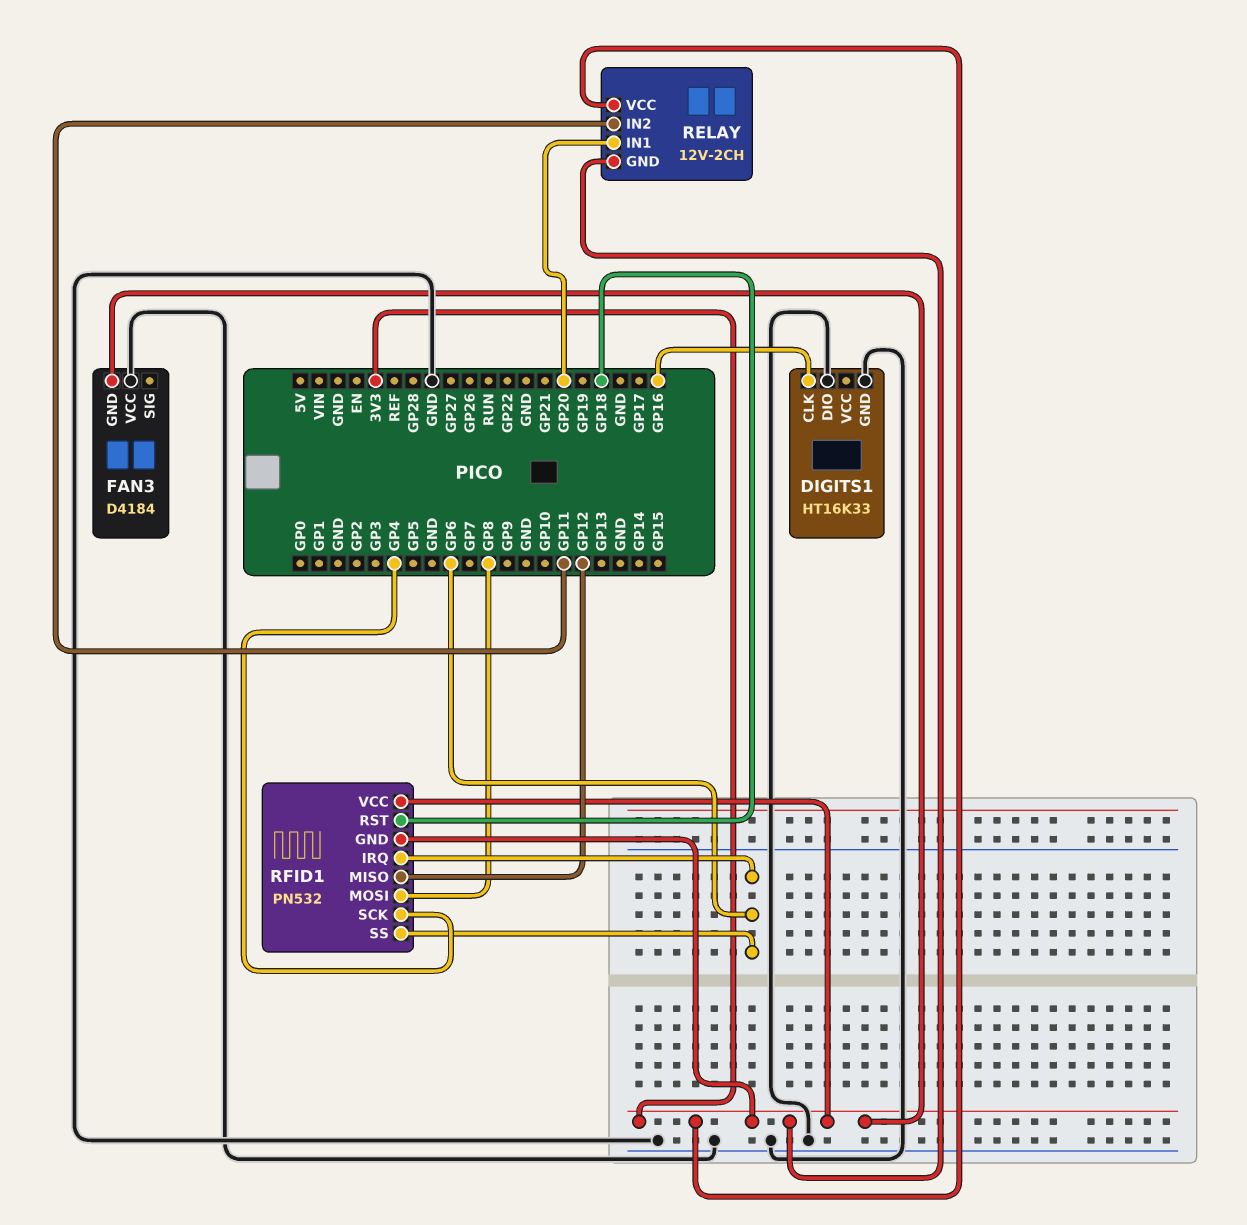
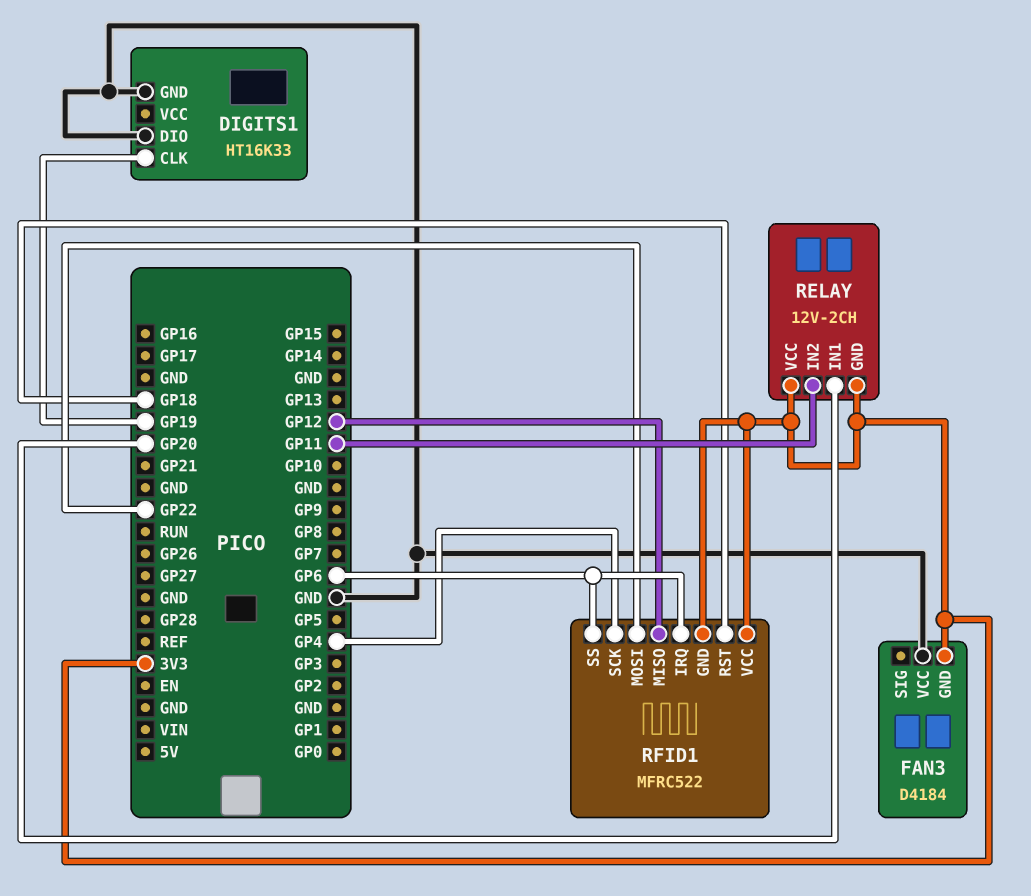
DIGITS1 pin CLK: GP16 -> GP19
RFID1: PN532 -> MFRC522
RFID1 pin MOSI: GP8 -> GP22

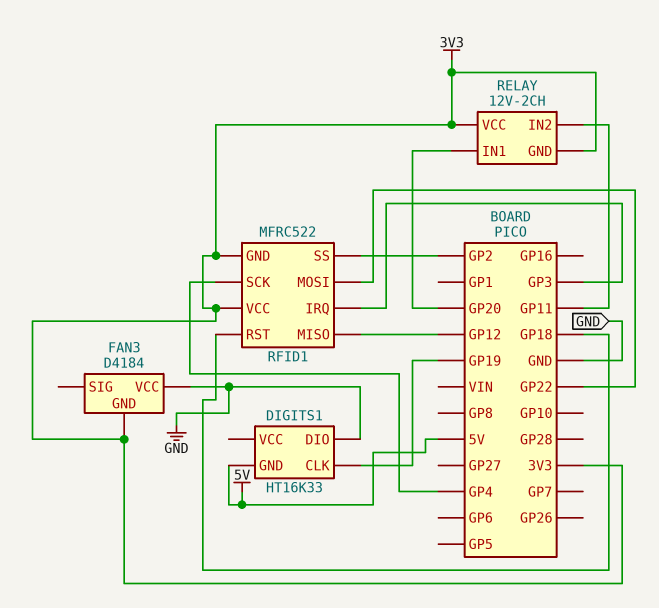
DIGITS1 pin GND: GND -> 5V
RFID1 pin IRQ: GP6 -> GP3
RFID1 pin SS: GP6 -> GP2

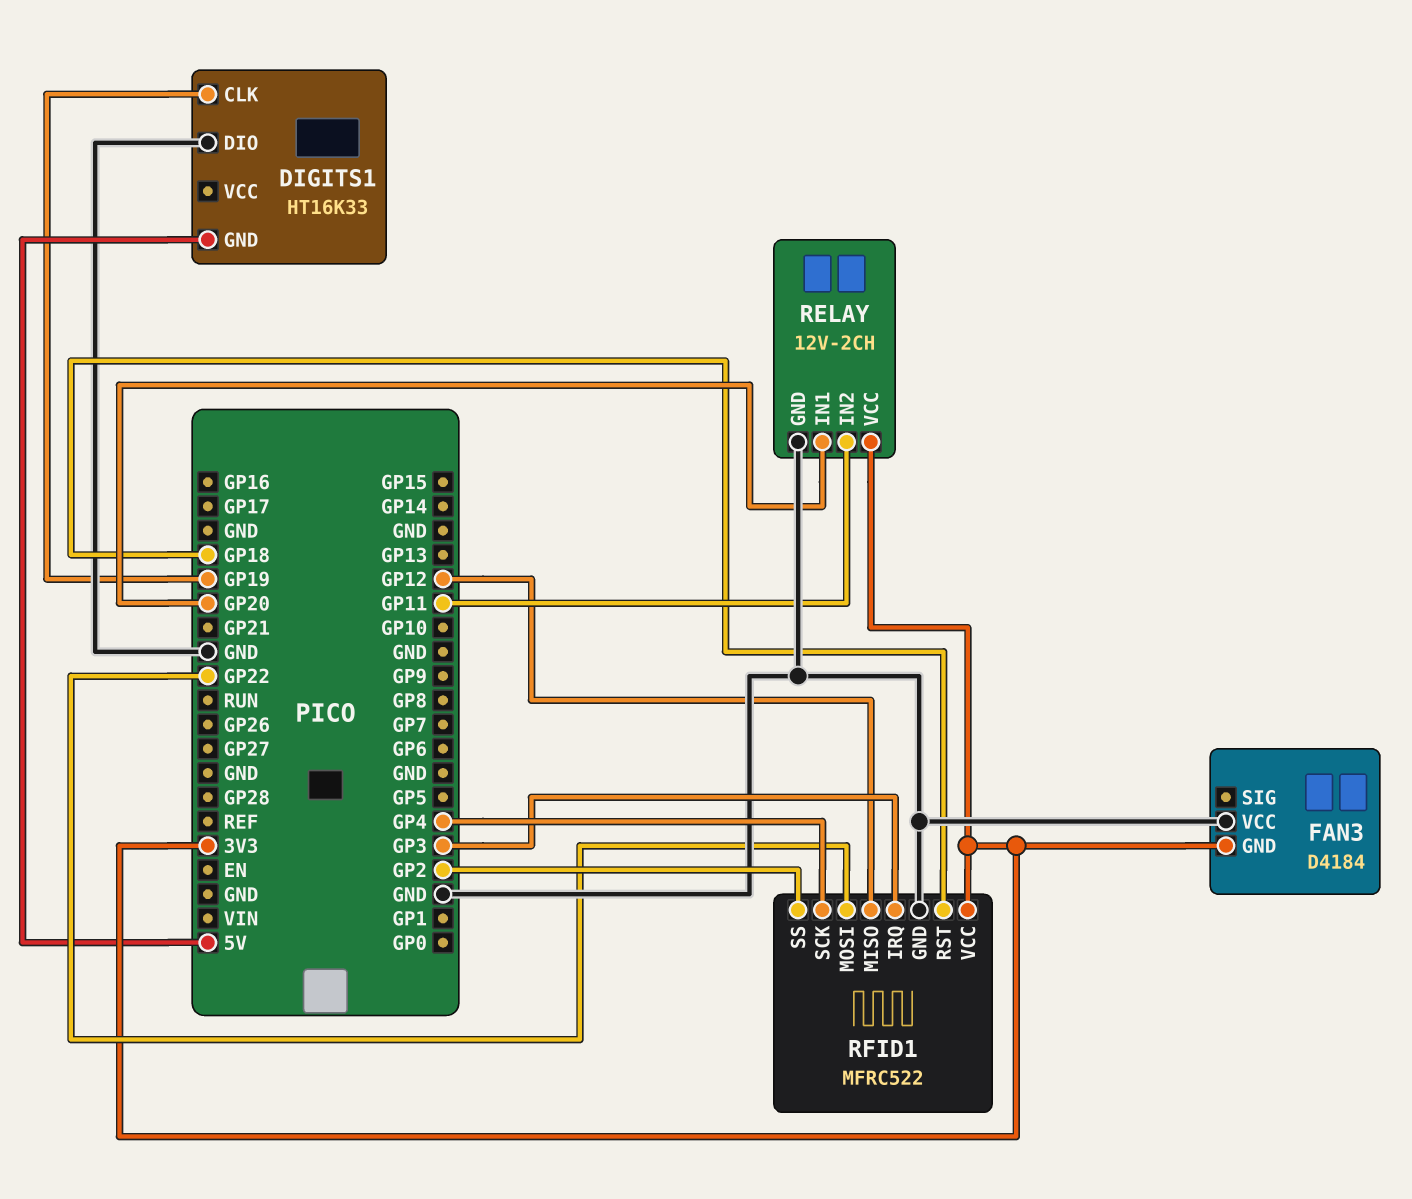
RELAY pin GND: 3V3 -> GND
RFID1 pin GND: 3V3 -> GND

